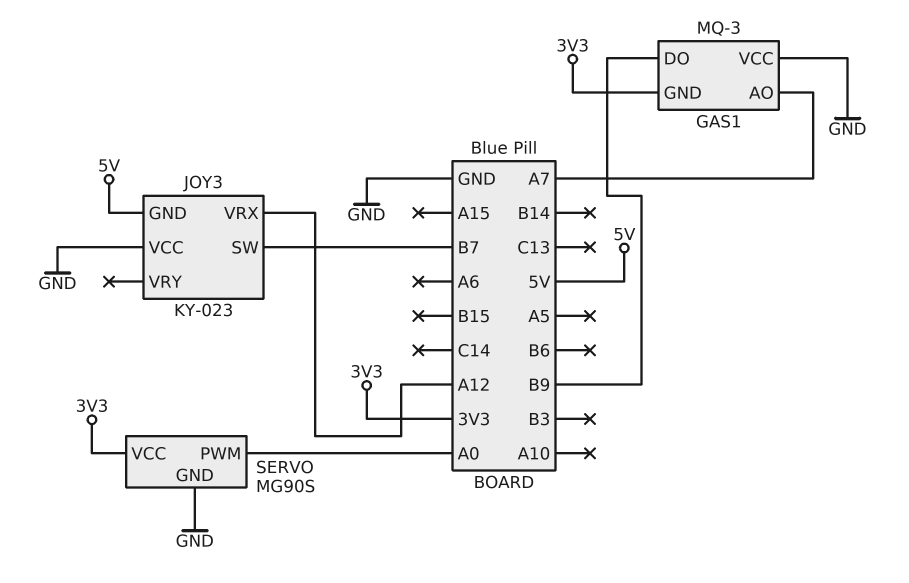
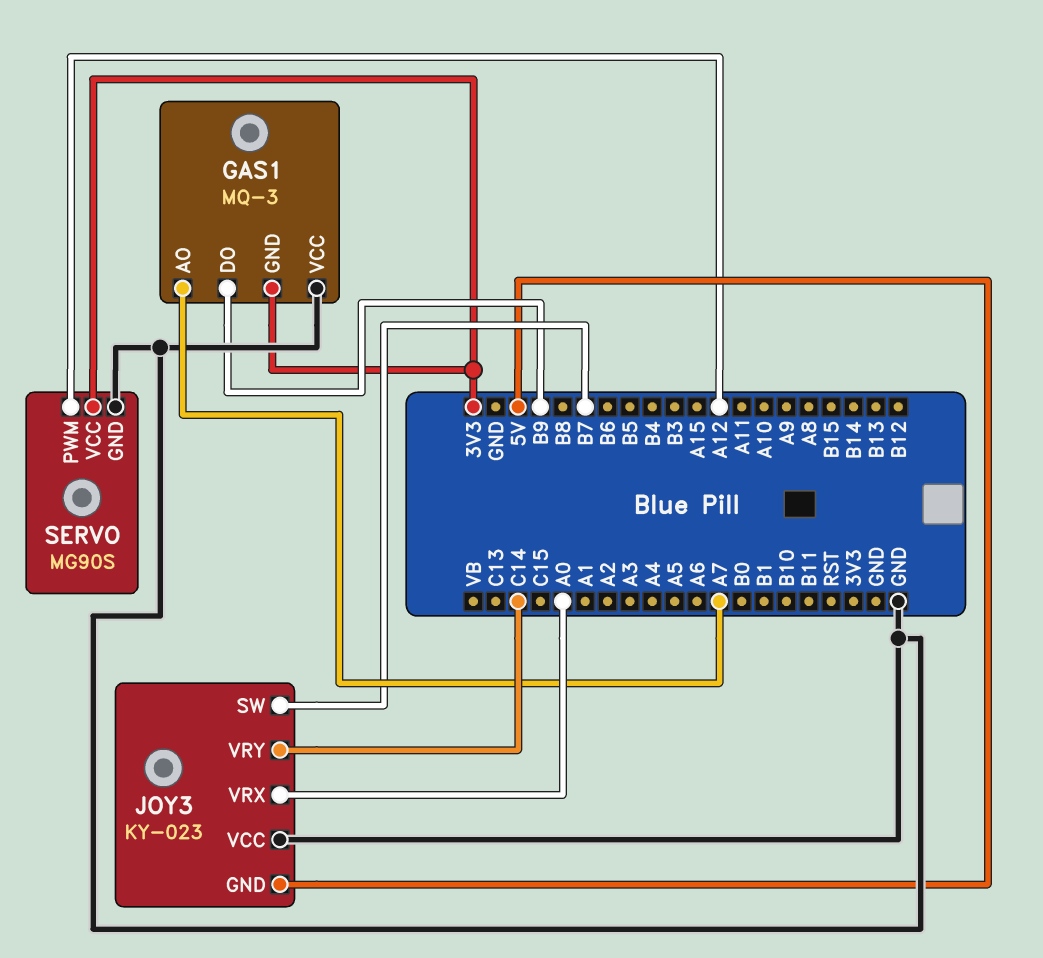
JOY3 pin VRX: A12 -> A0
JOY3 pin VRY: none -> C14
SERVO pin PWM: A0 -> A12

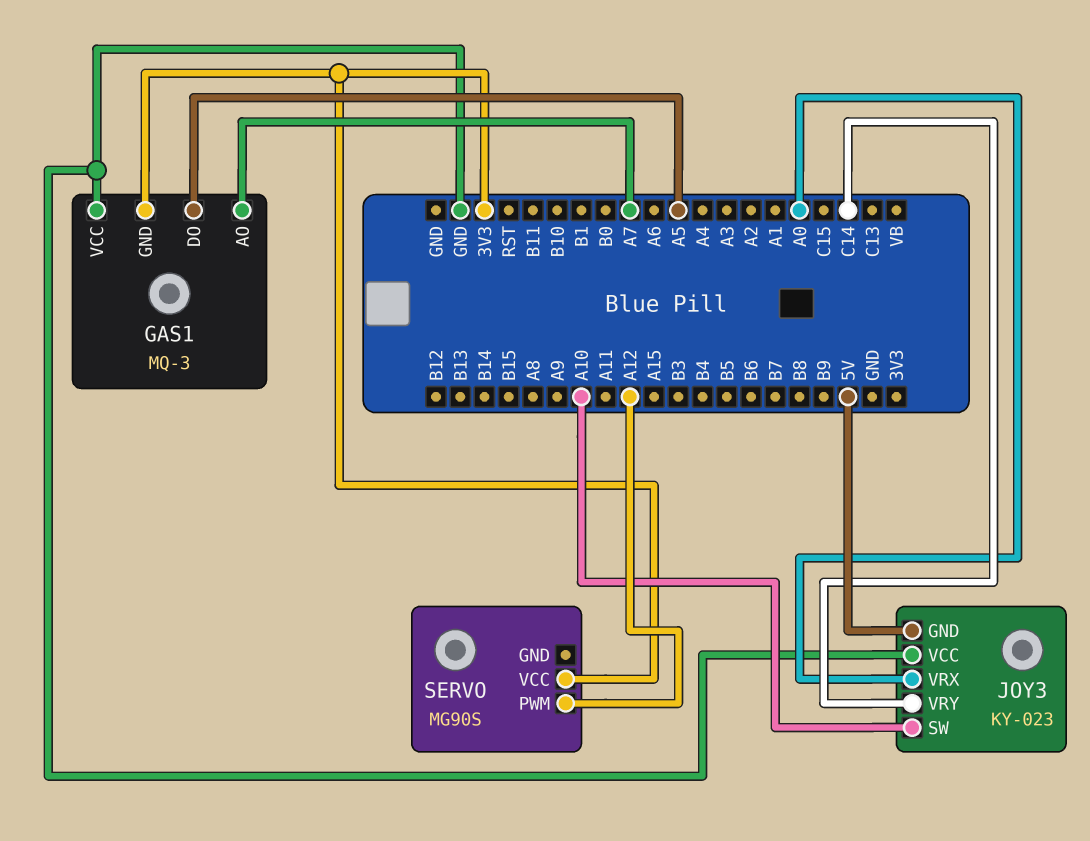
GAS1 pin DO: B9 -> A5
JOY3 pin SW: B7 -> A10
SERVO pin GND: GND -> none

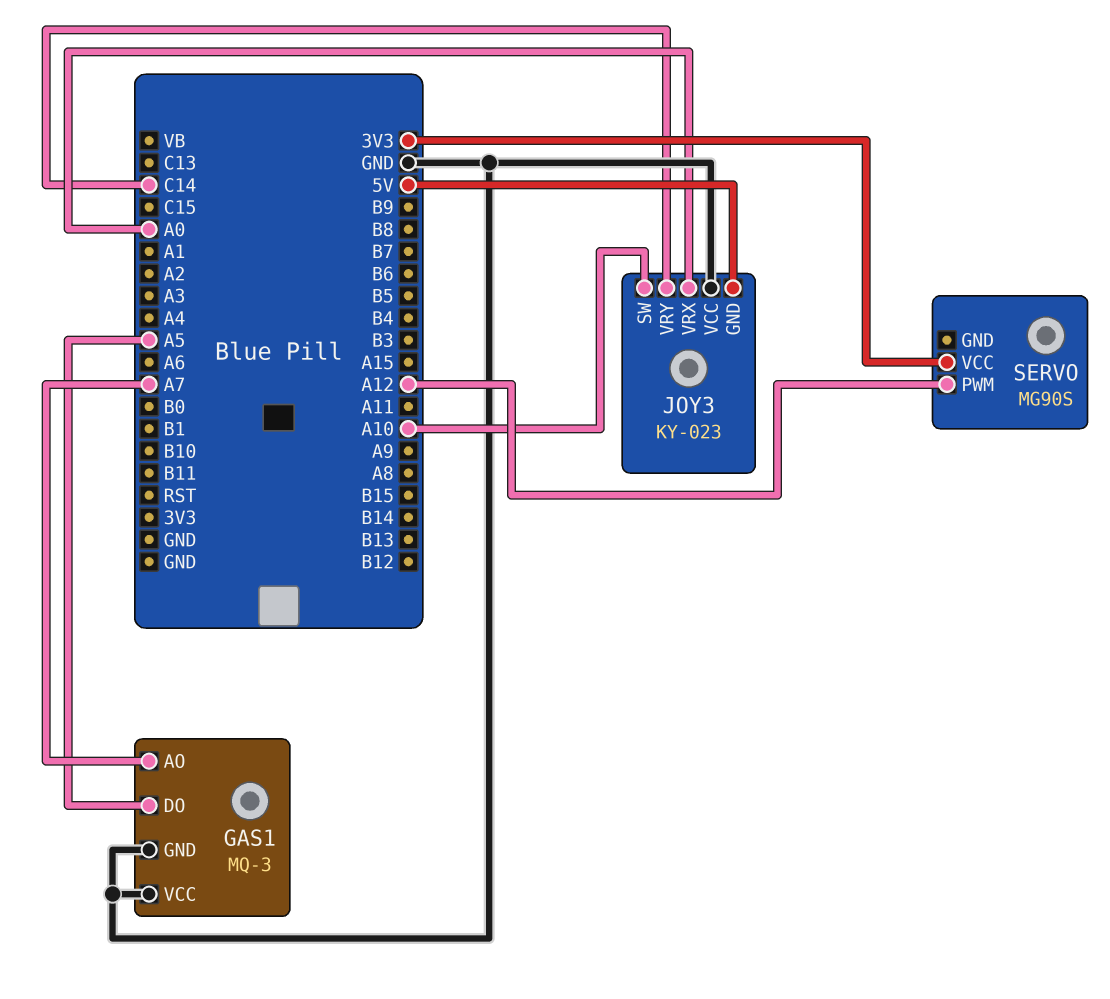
GAS1 pin GND: 3V3 -> GND

